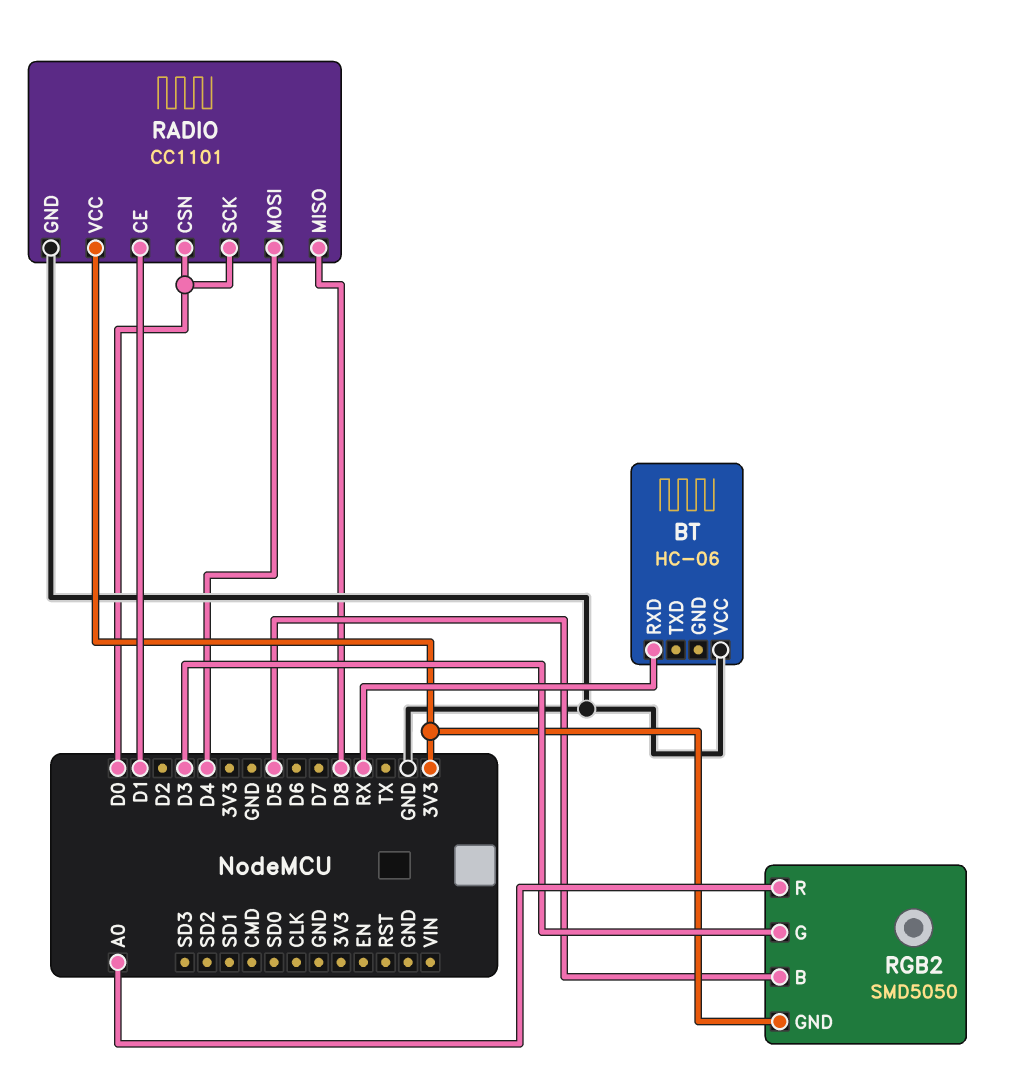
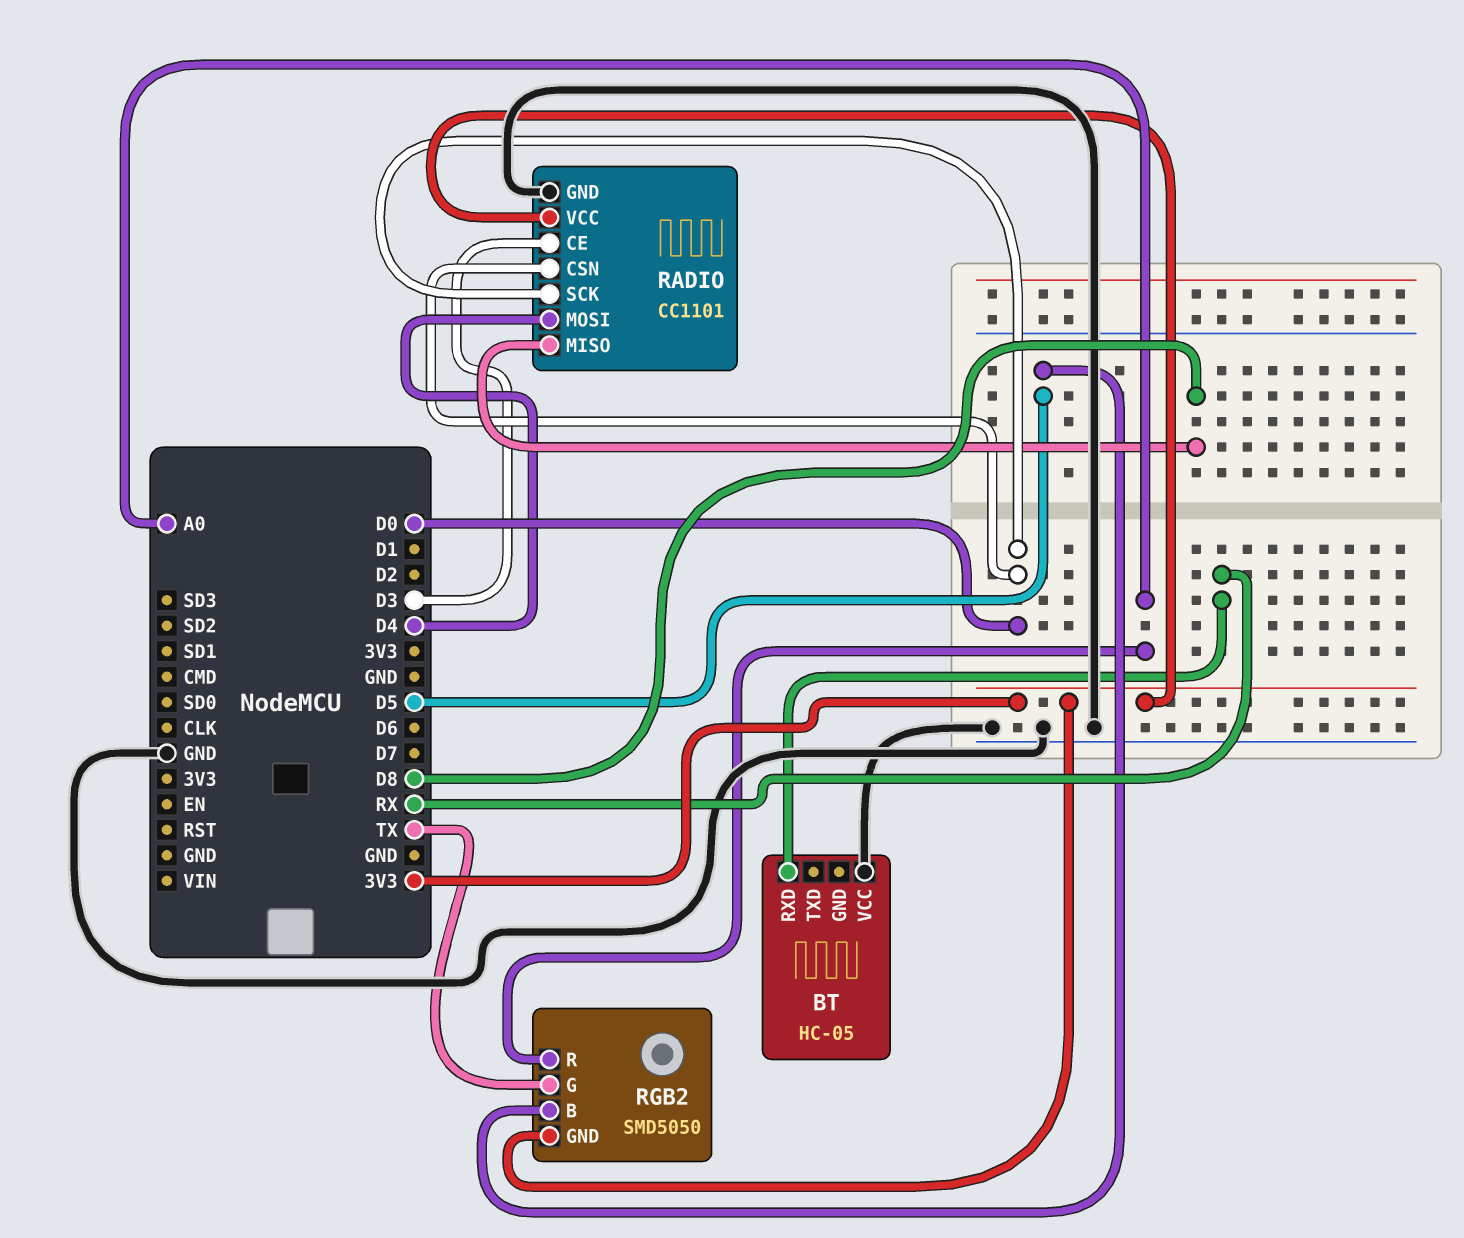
BT: HC-06 -> HC-05
RADIO pin CE: D1 -> D3
RGB2 pin G: D3 -> TX

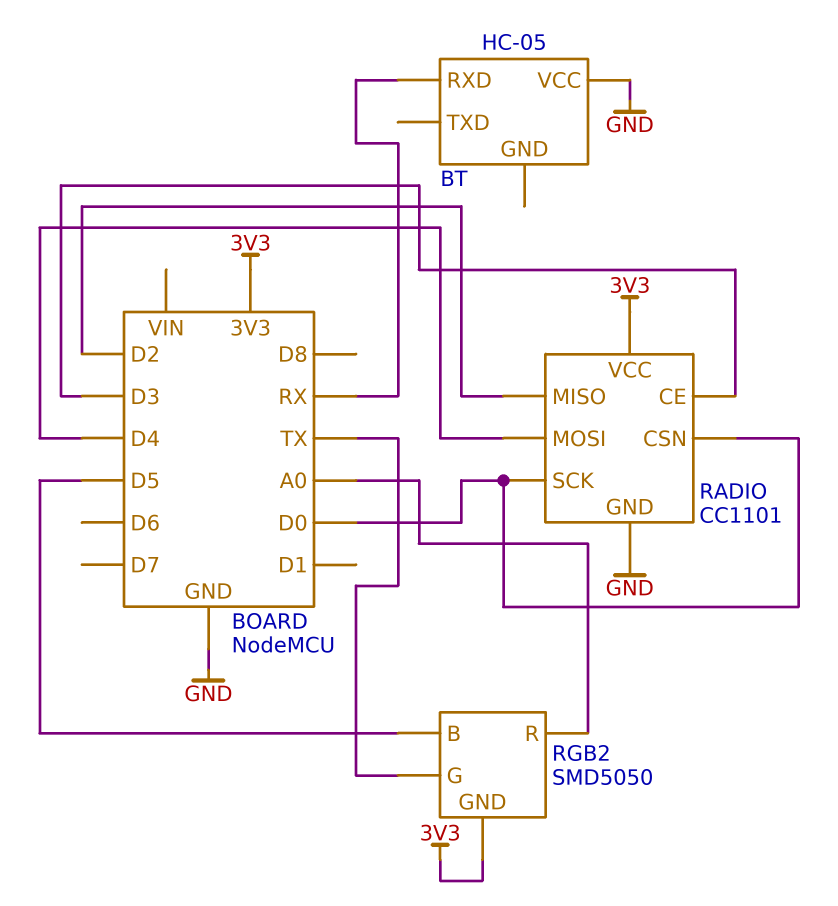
RADIO pin MISO: D8 -> D2

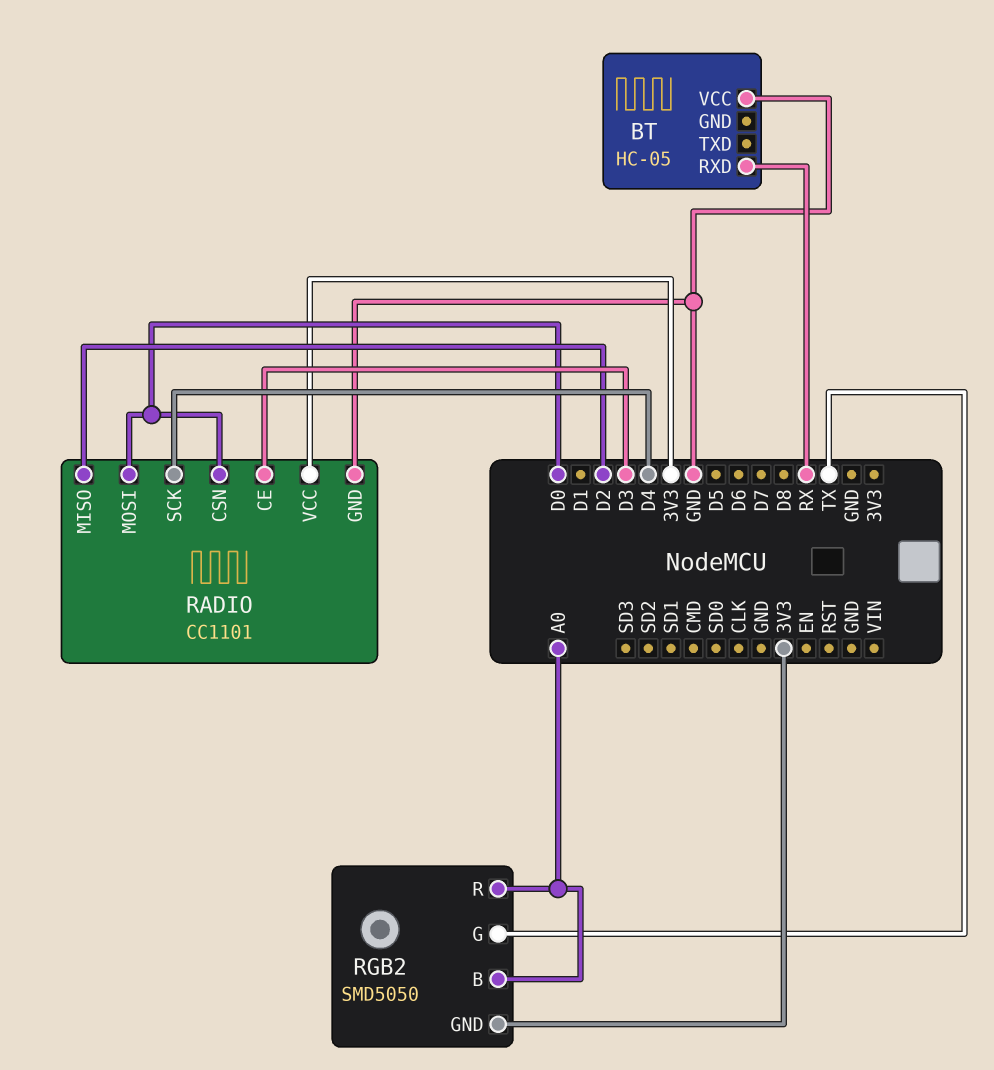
RADIO pin MOSI: D4 -> D0
RADIO pin SCK: D0 -> D4
RGB2 pin B: D5 -> A0

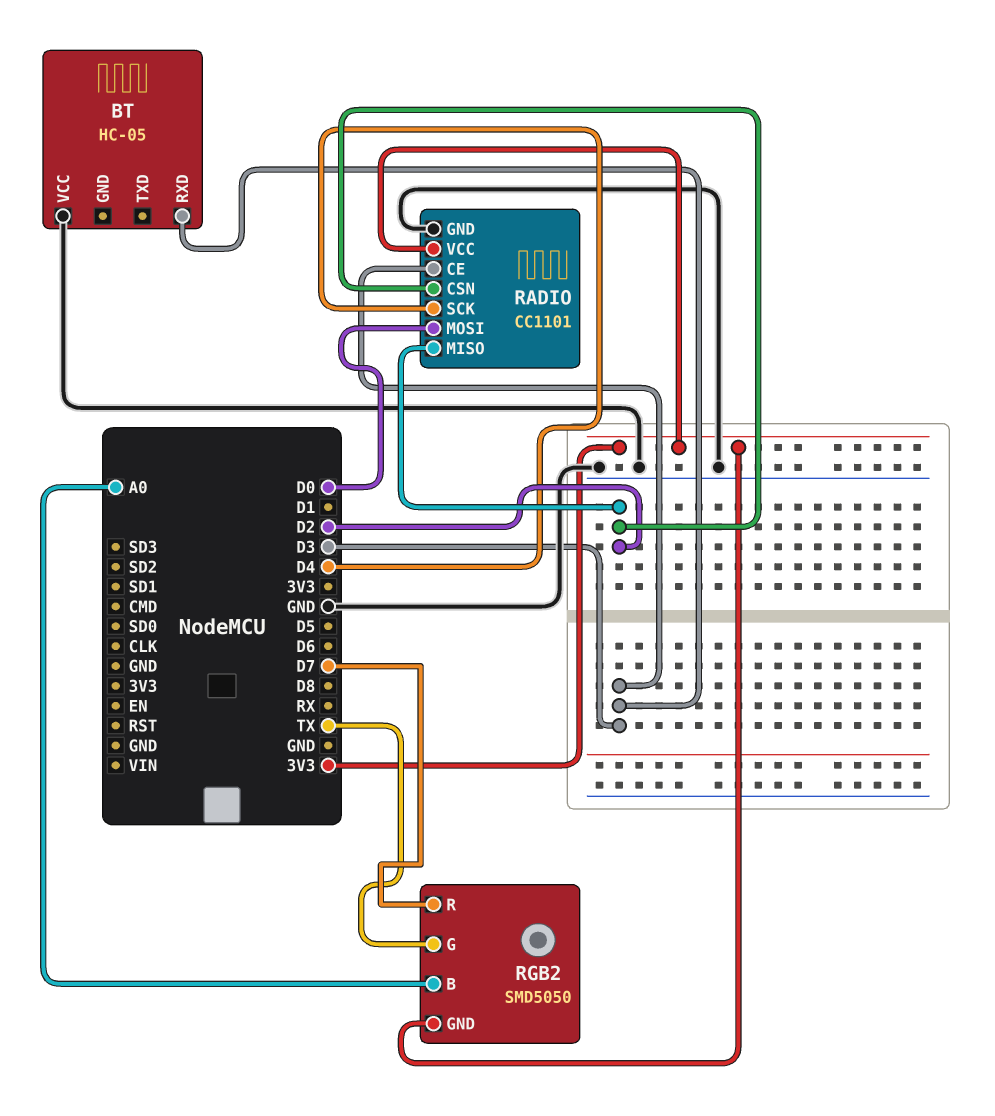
BT pin RXD: RX -> D3
RADIO pin CSN: D0 -> D2
RGB2 pin R: A0 -> D7

